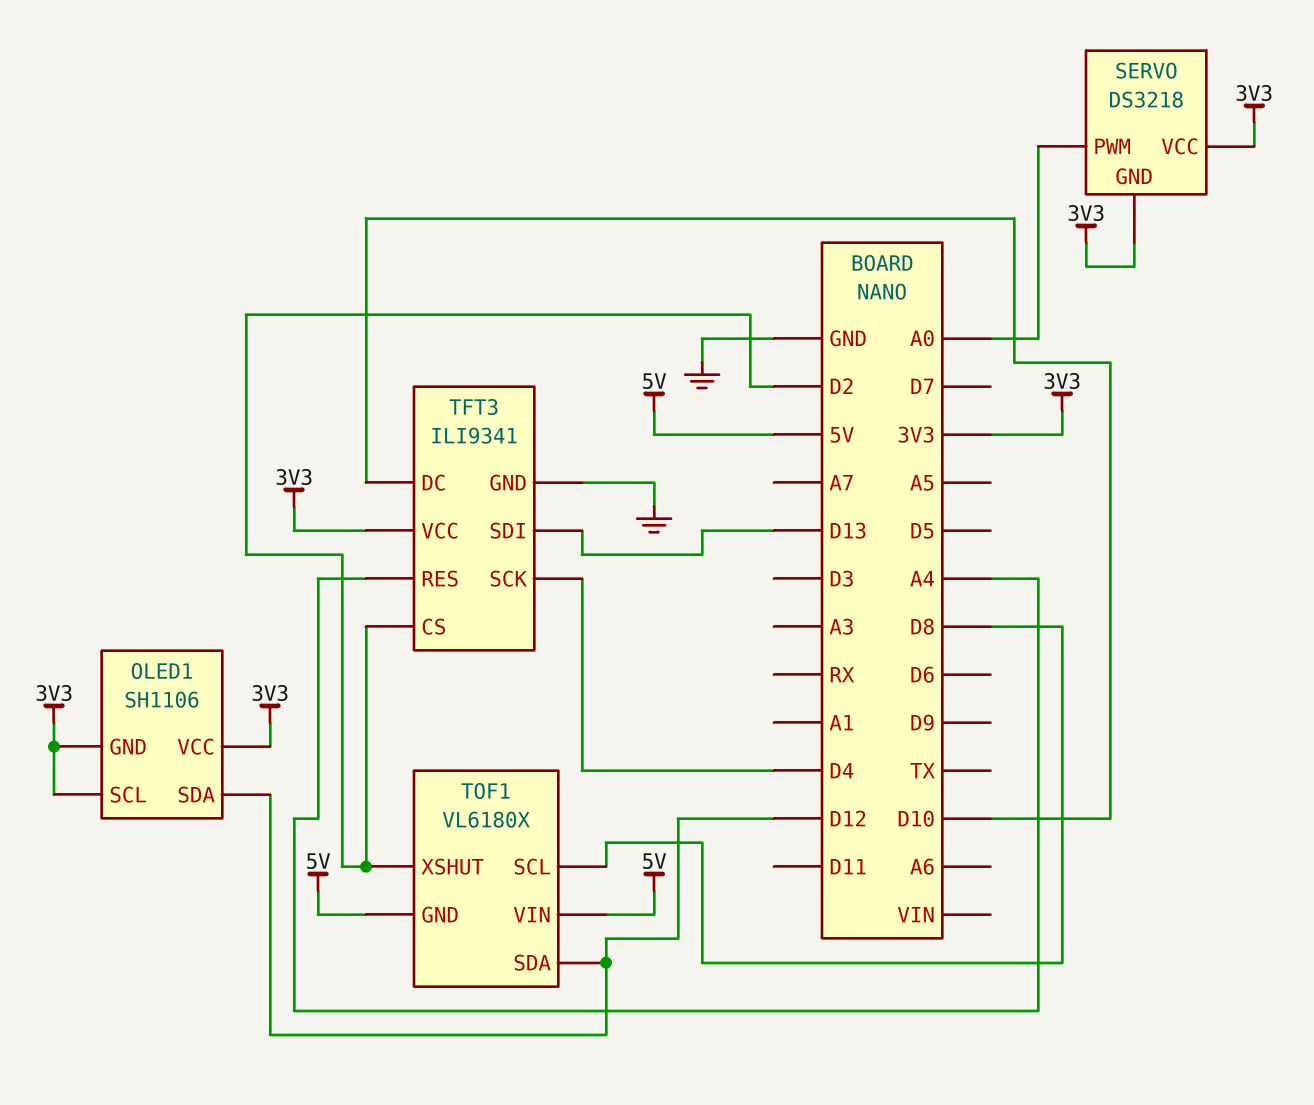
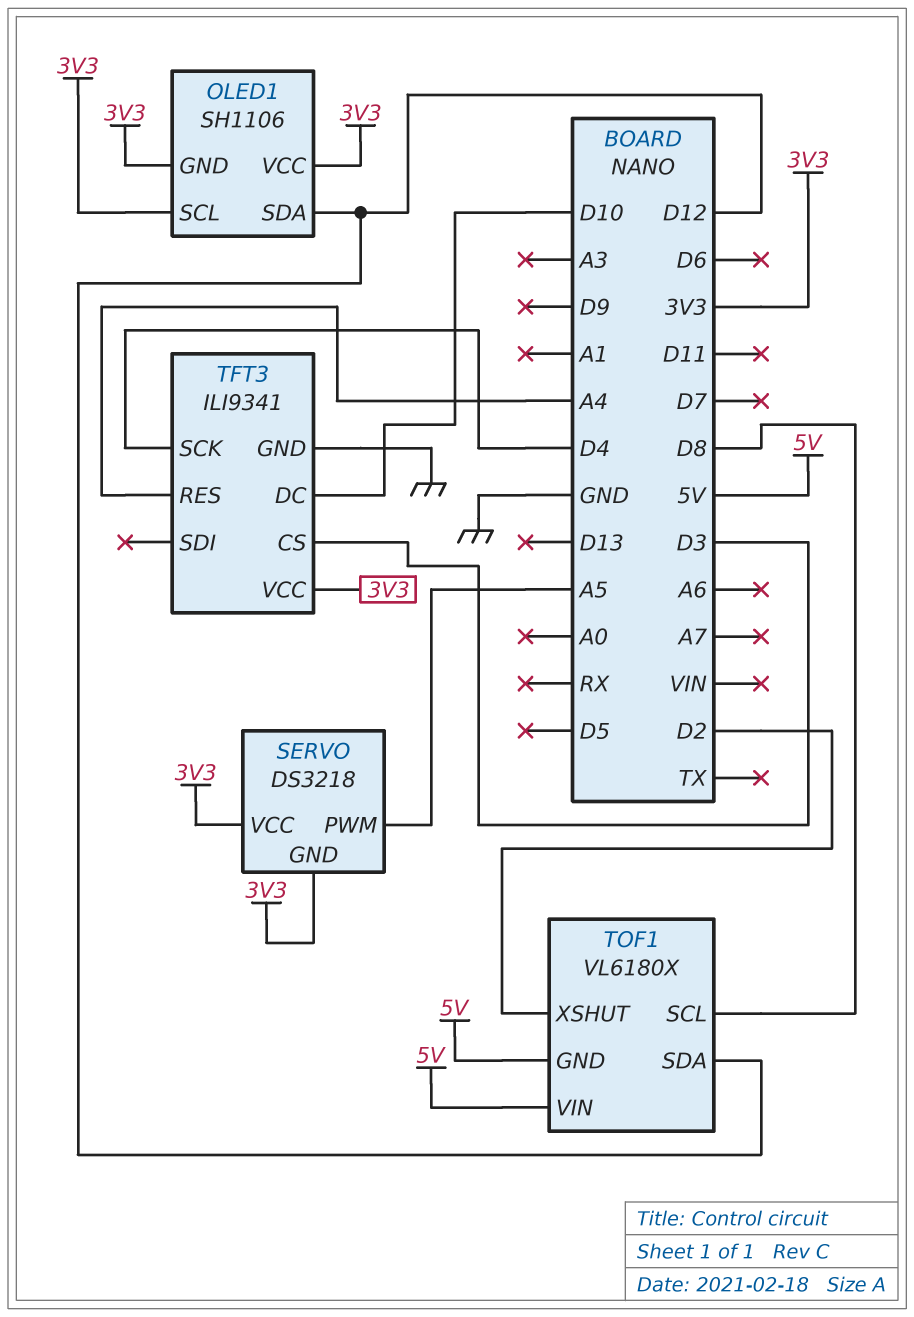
SERVO pin PWM: A0 -> A5
TFT3 pin CS: D2 -> D3
TFT3 pin SDI: D13 -> none

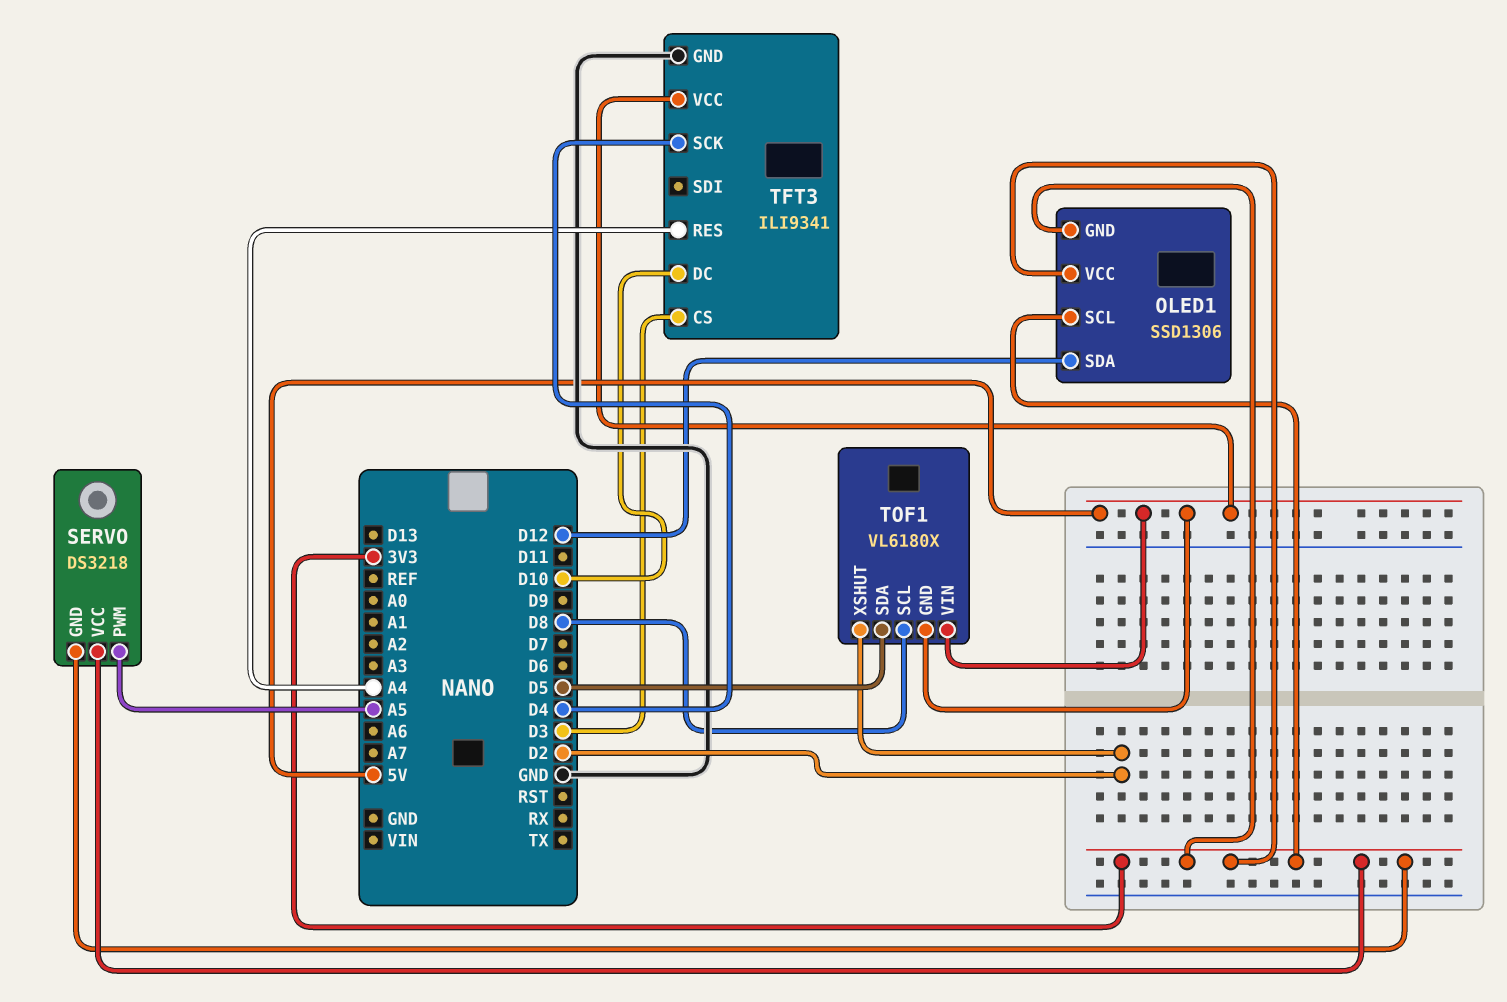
OLED1: SH1106 -> SSD1306
TFT3 pin VCC: 3V3 -> 5V
TOF1 pin SDA: D12 -> D5

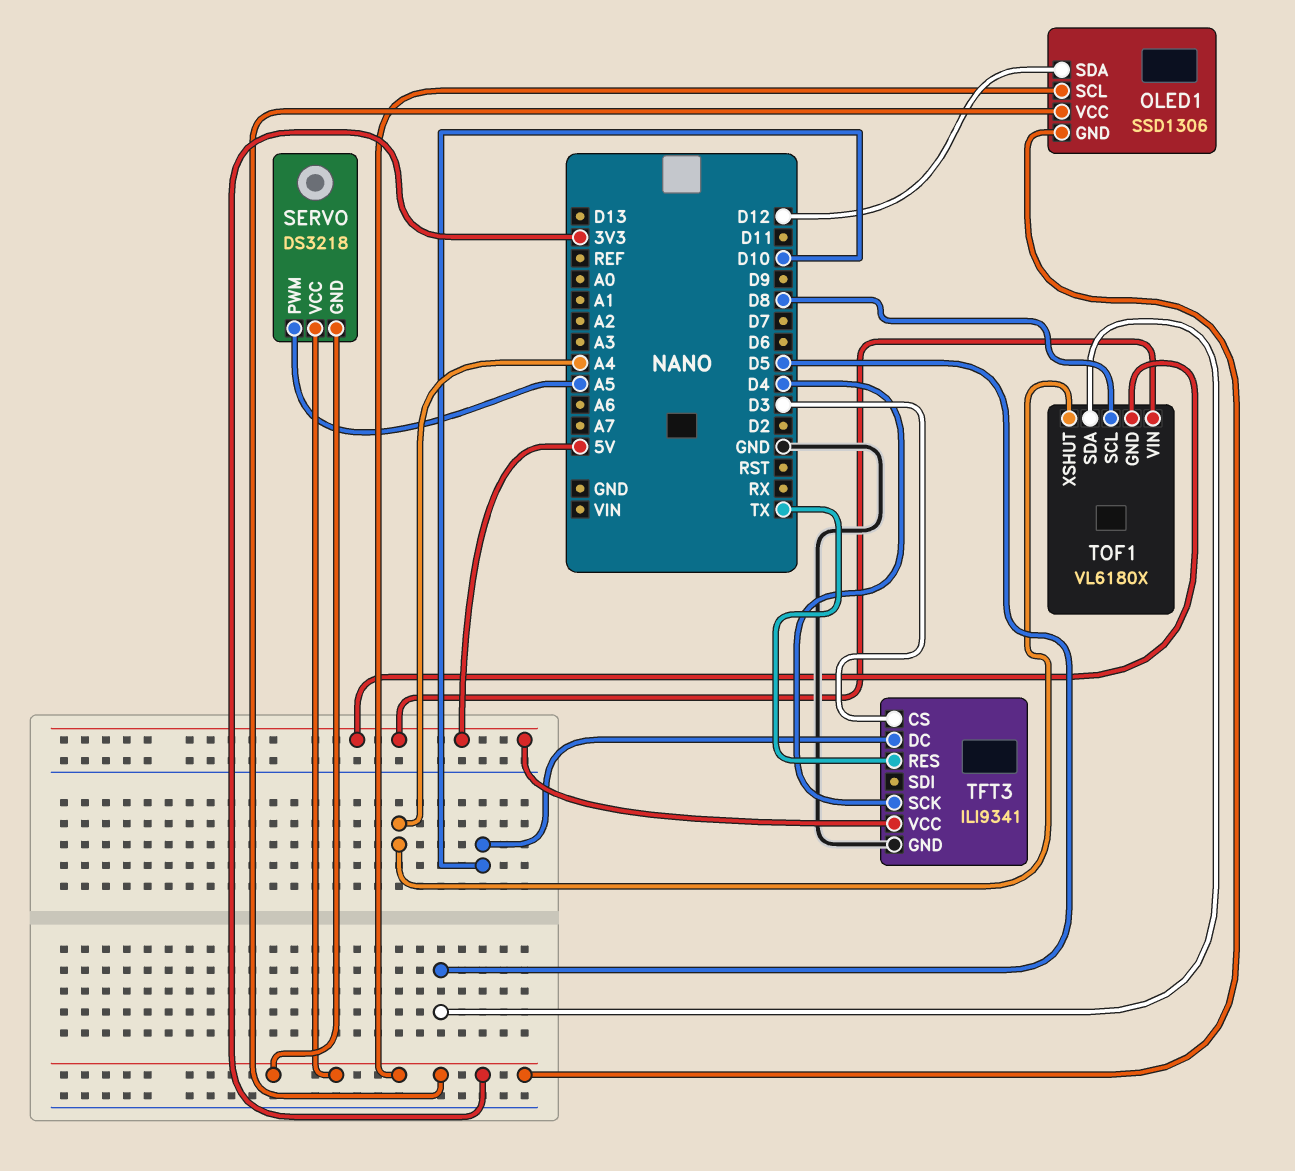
TFT3 pin RES: A4 -> TX
TOF1 pin XSHUT: D2 -> A4

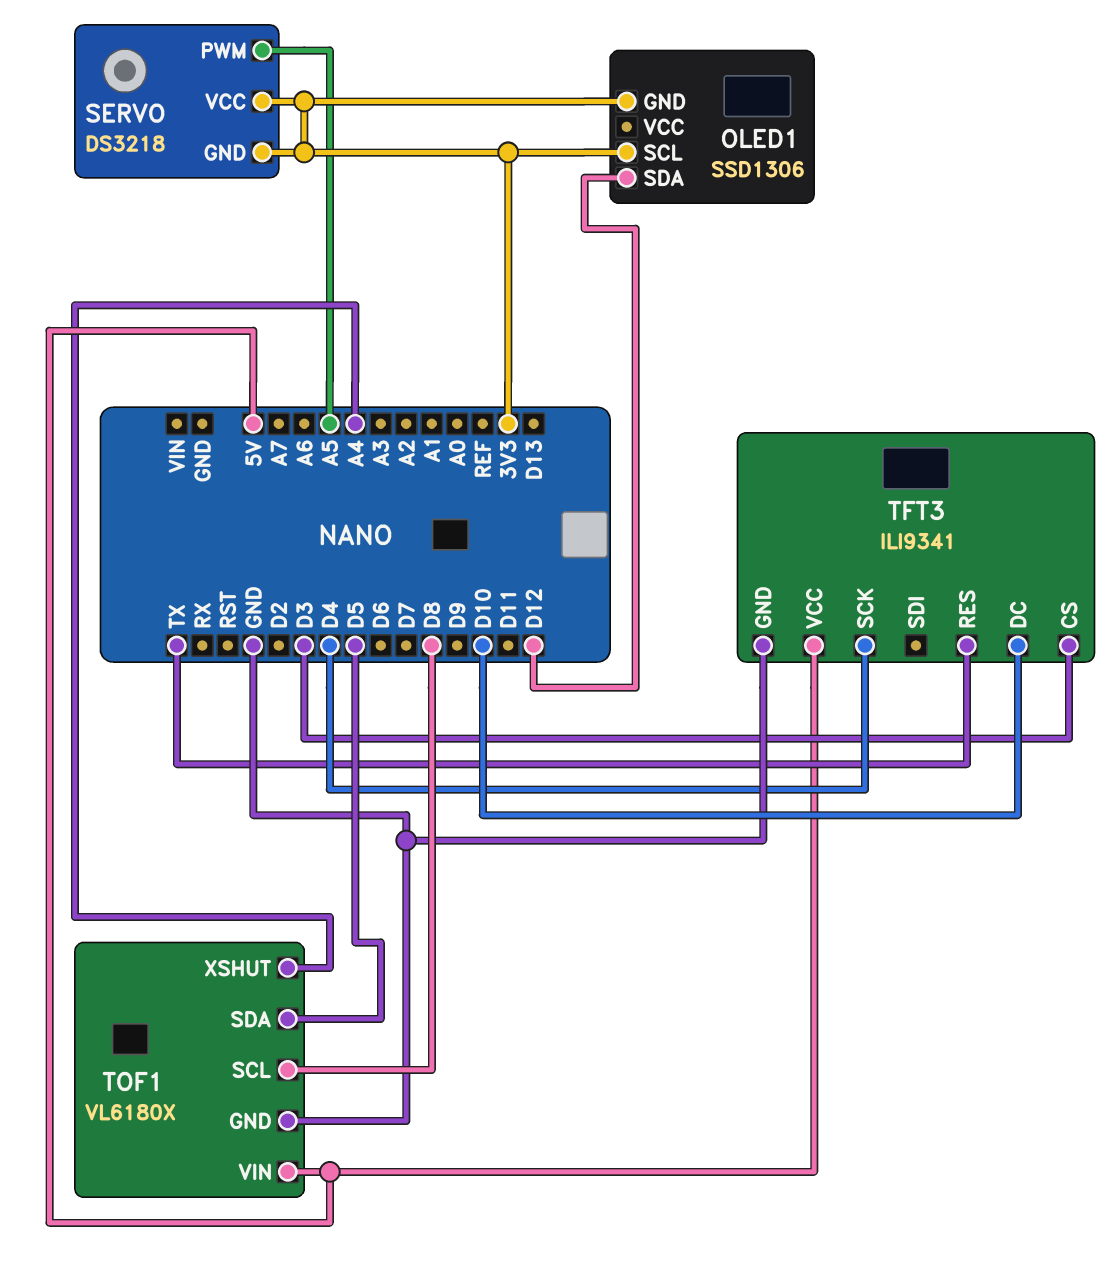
OLED1 pin VCC: 3V3 -> none
TOF1 pin GND: 5V -> GND

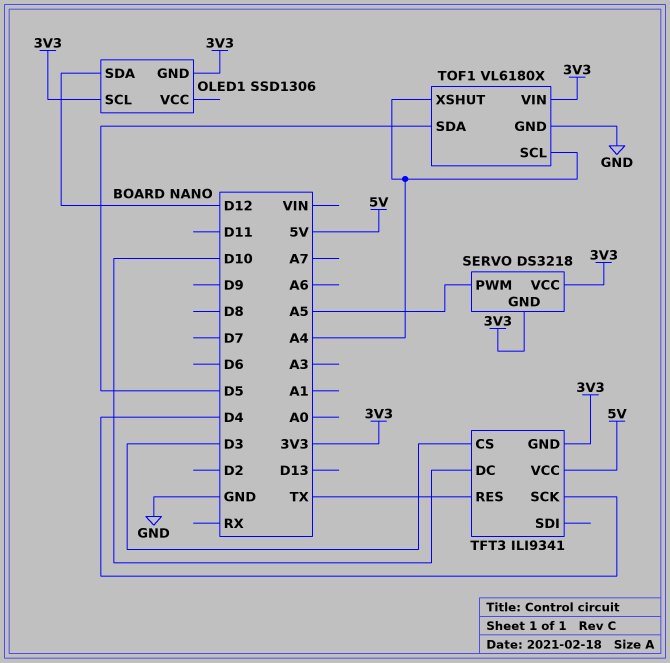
TFT3 pin GND: GND -> 3V3
TOF1 pin SCL: D8 -> A4
TOF1 pin VIN: 5V -> 3V3

